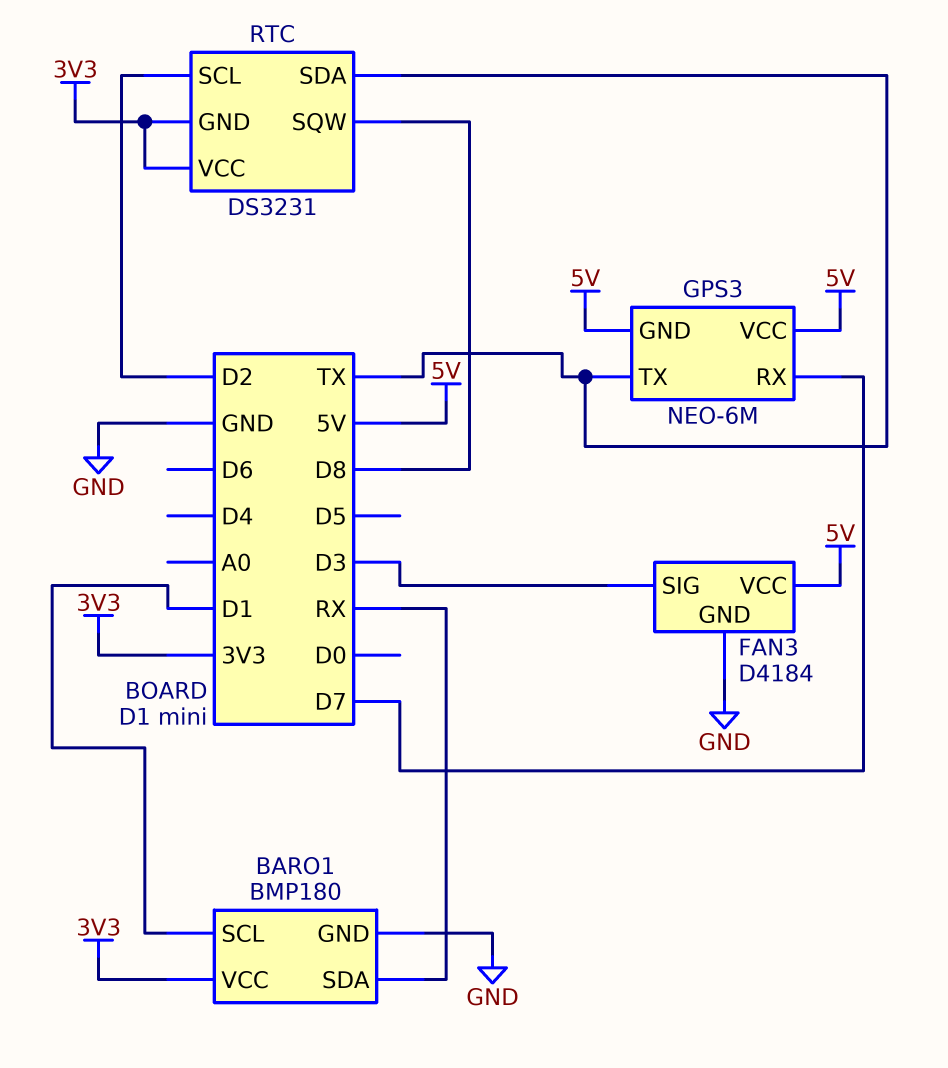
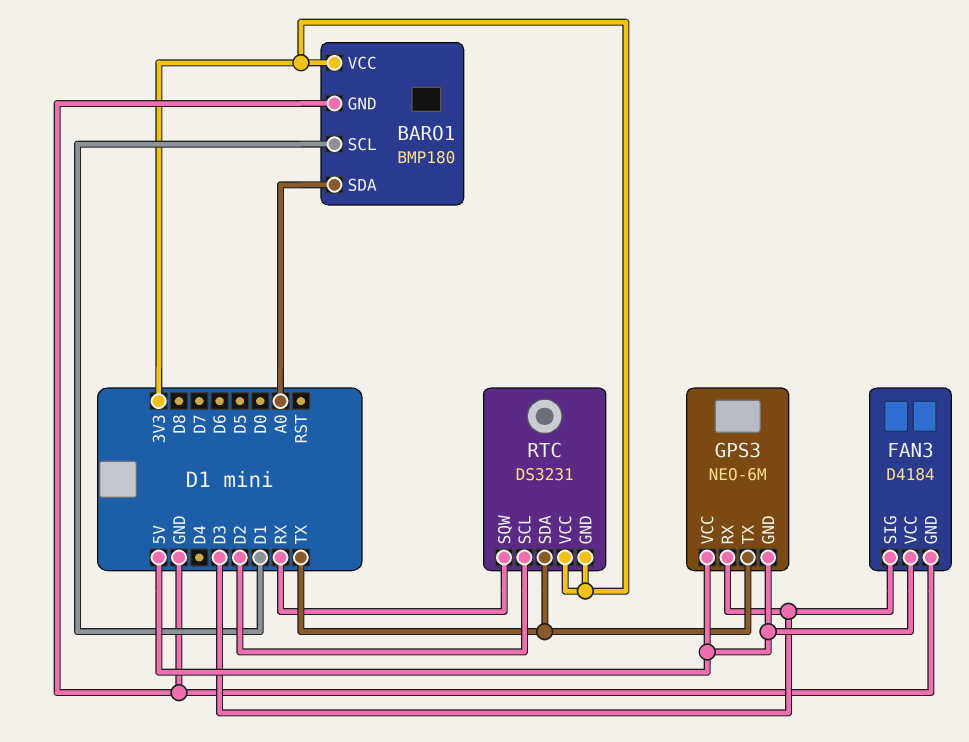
BARO1 pin SDA: RX -> A0
GPS3 pin RX: D7 -> D3
RTC pin SQW: D8 -> RX

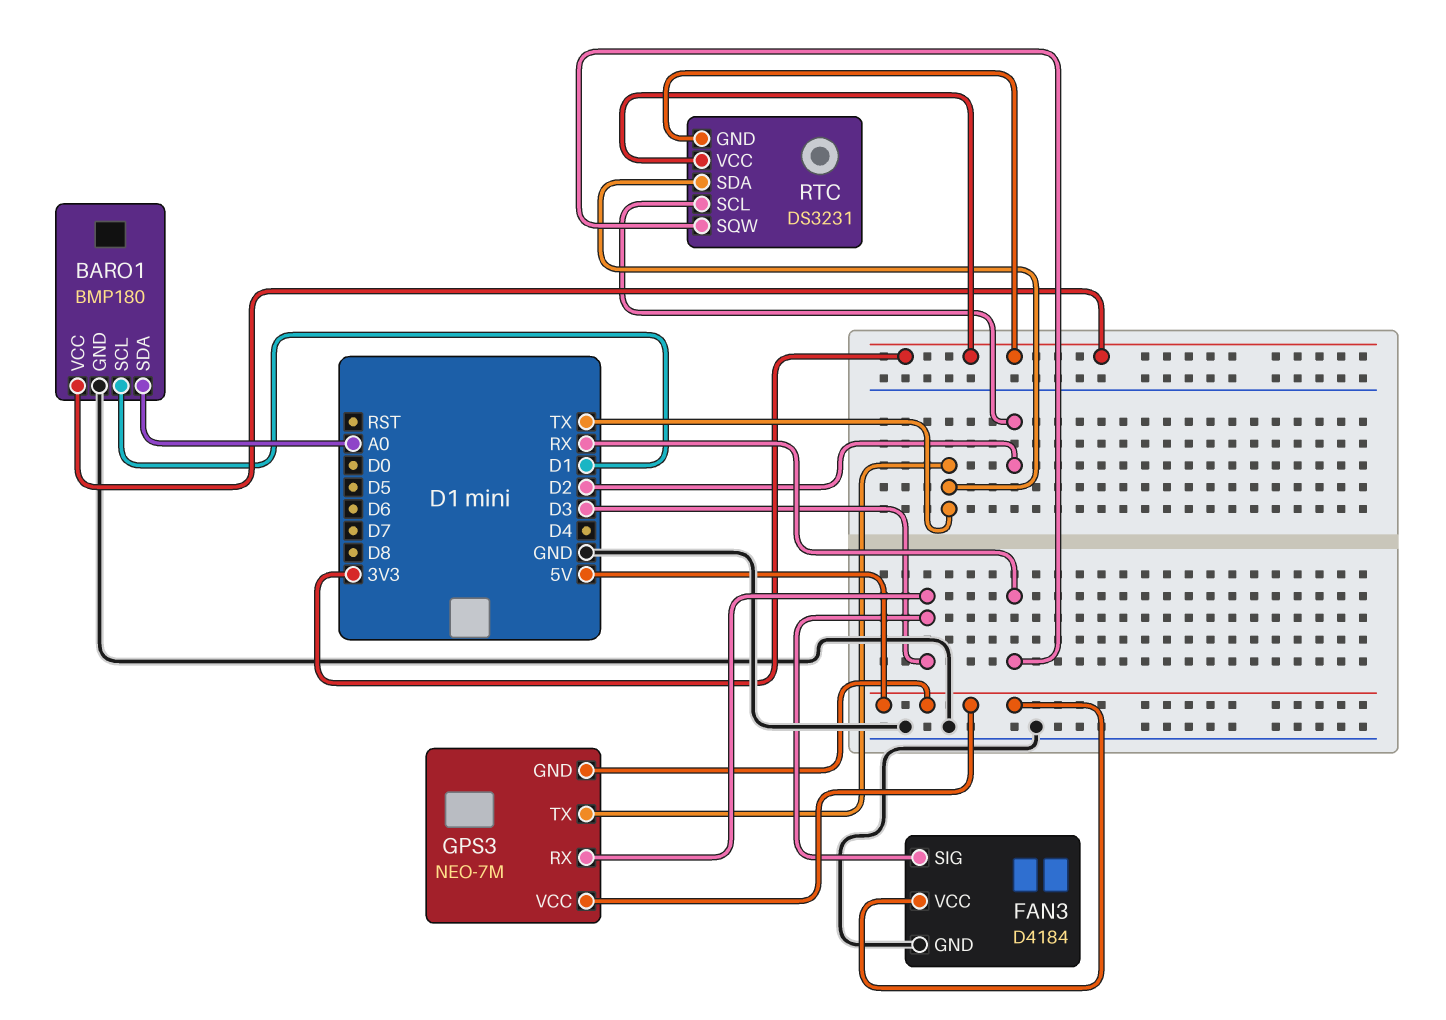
GPS3: NEO-6M -> NEO-7M

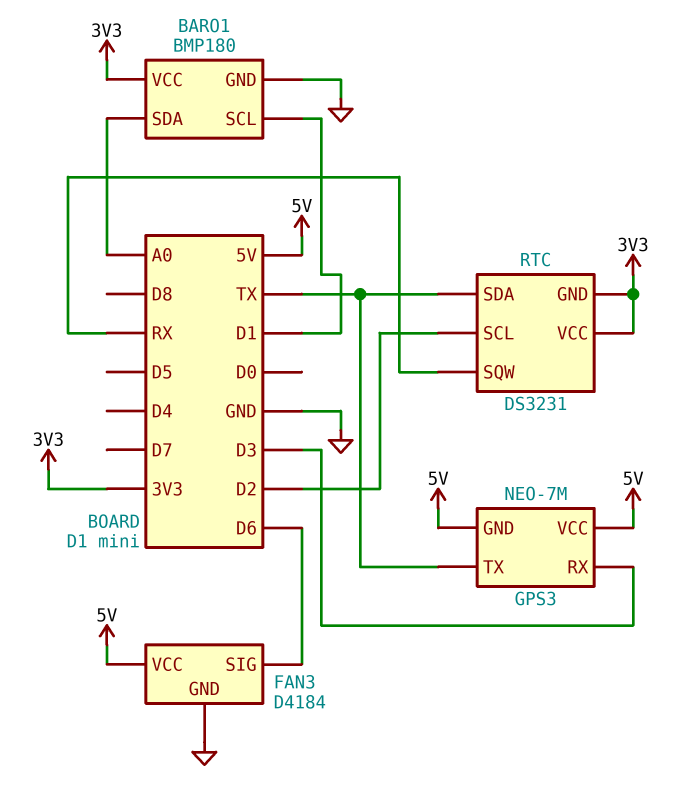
FAN3 pin SIG: D3 -> D6

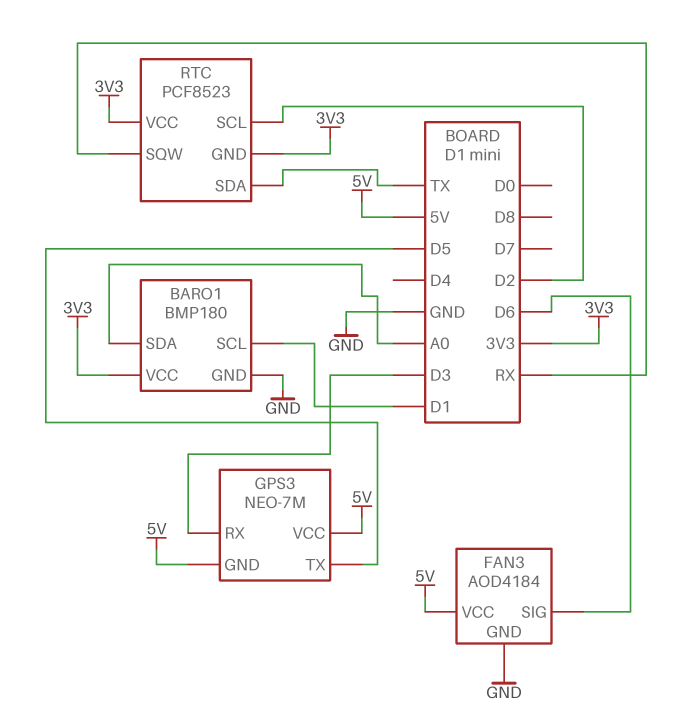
FAN3: D4184 -> AOD4184
GPS3 pin TX: TX -> D5
RTC: DS3231 -> PCF8523

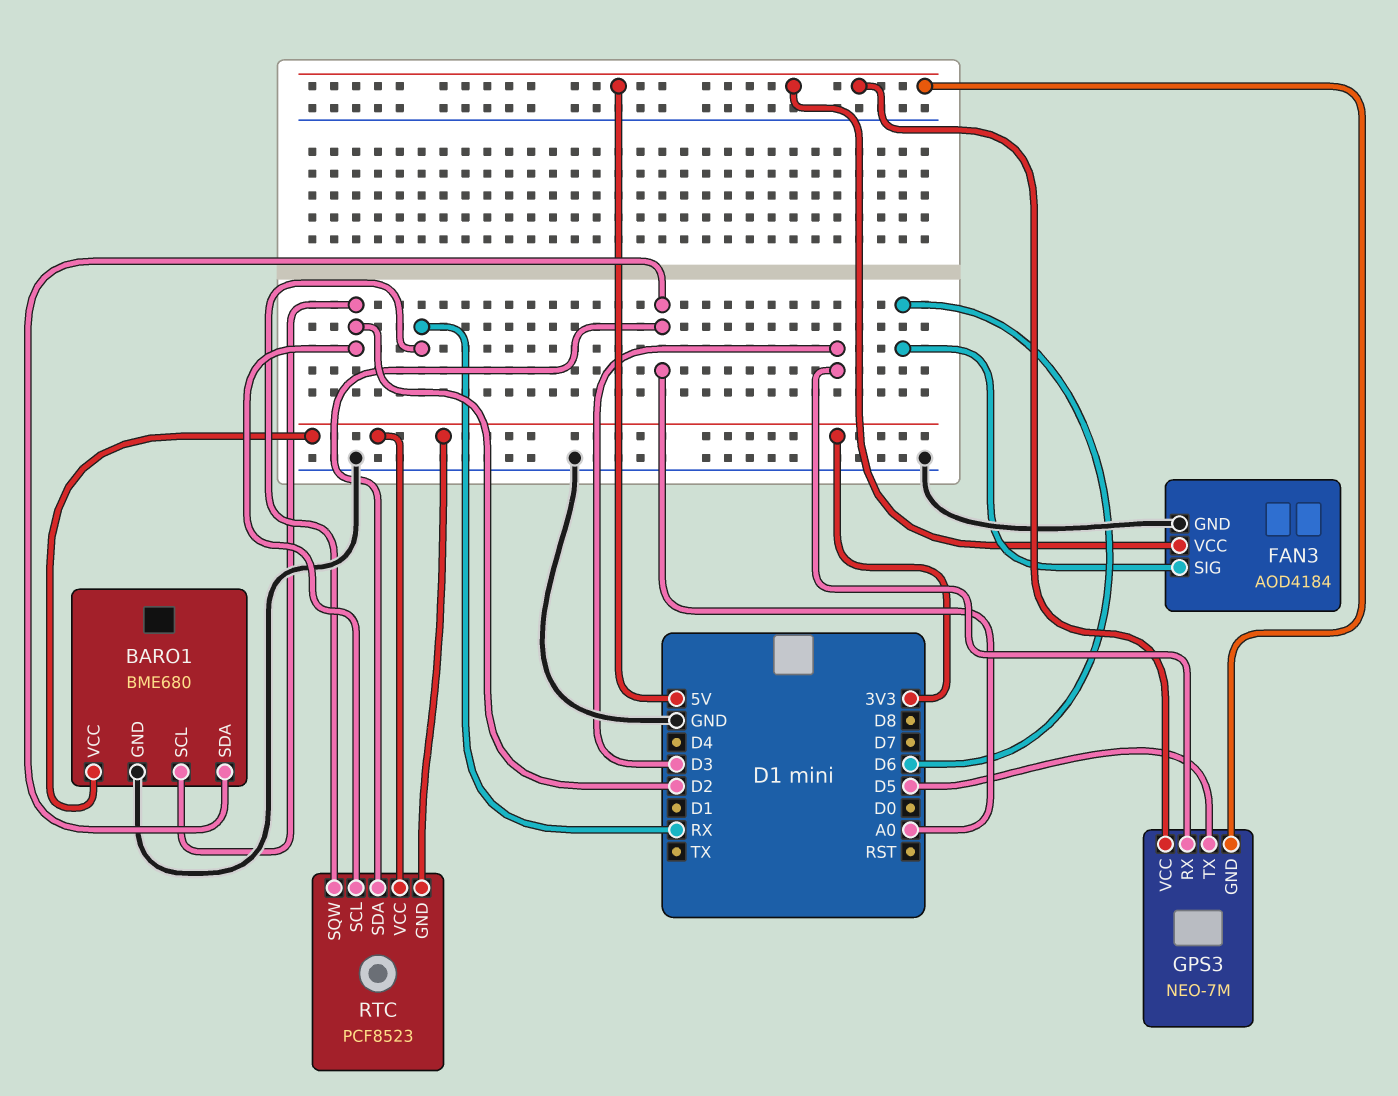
BARO1: BMP180 -> BME680
BARO1 pin SCL: D1 -> D2
RTC pin SDA: TX -> A0

